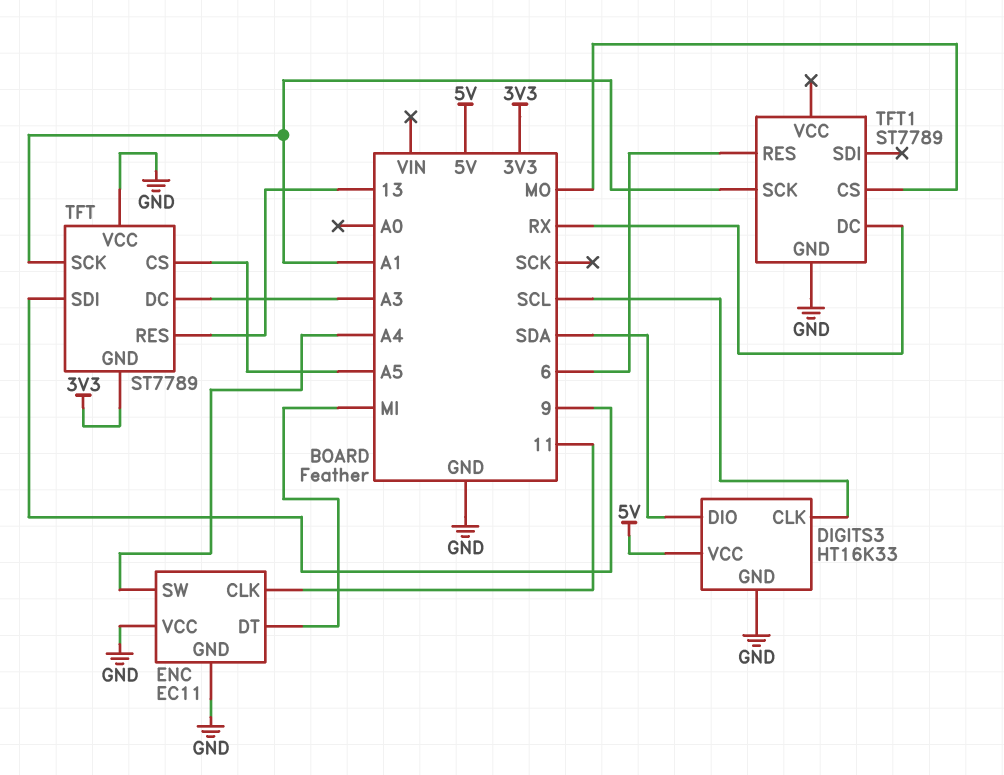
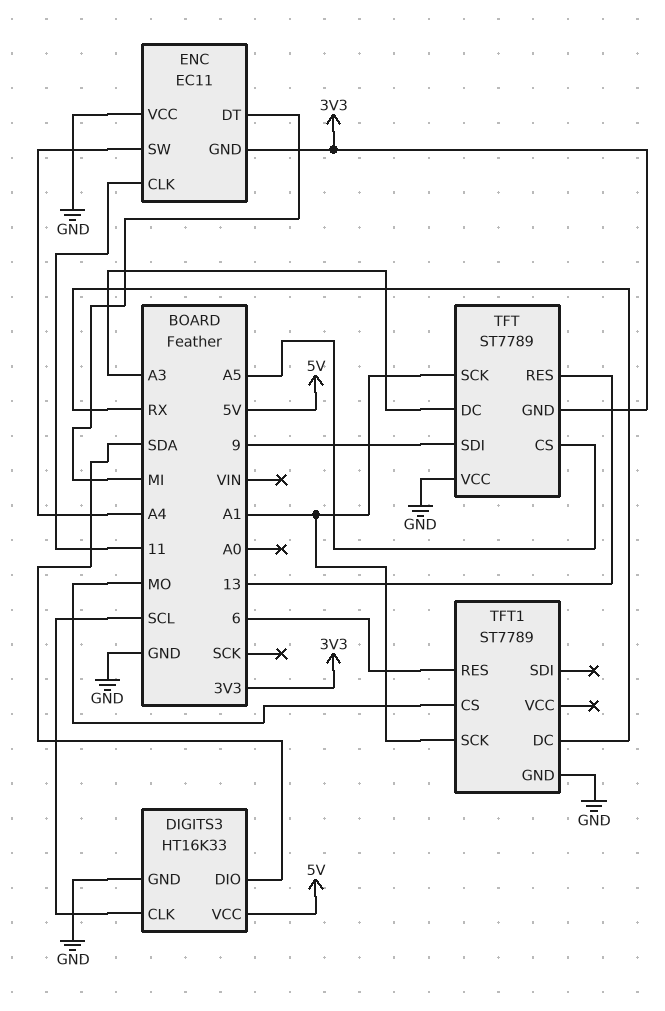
ENC pin GND: GND -> 3V3

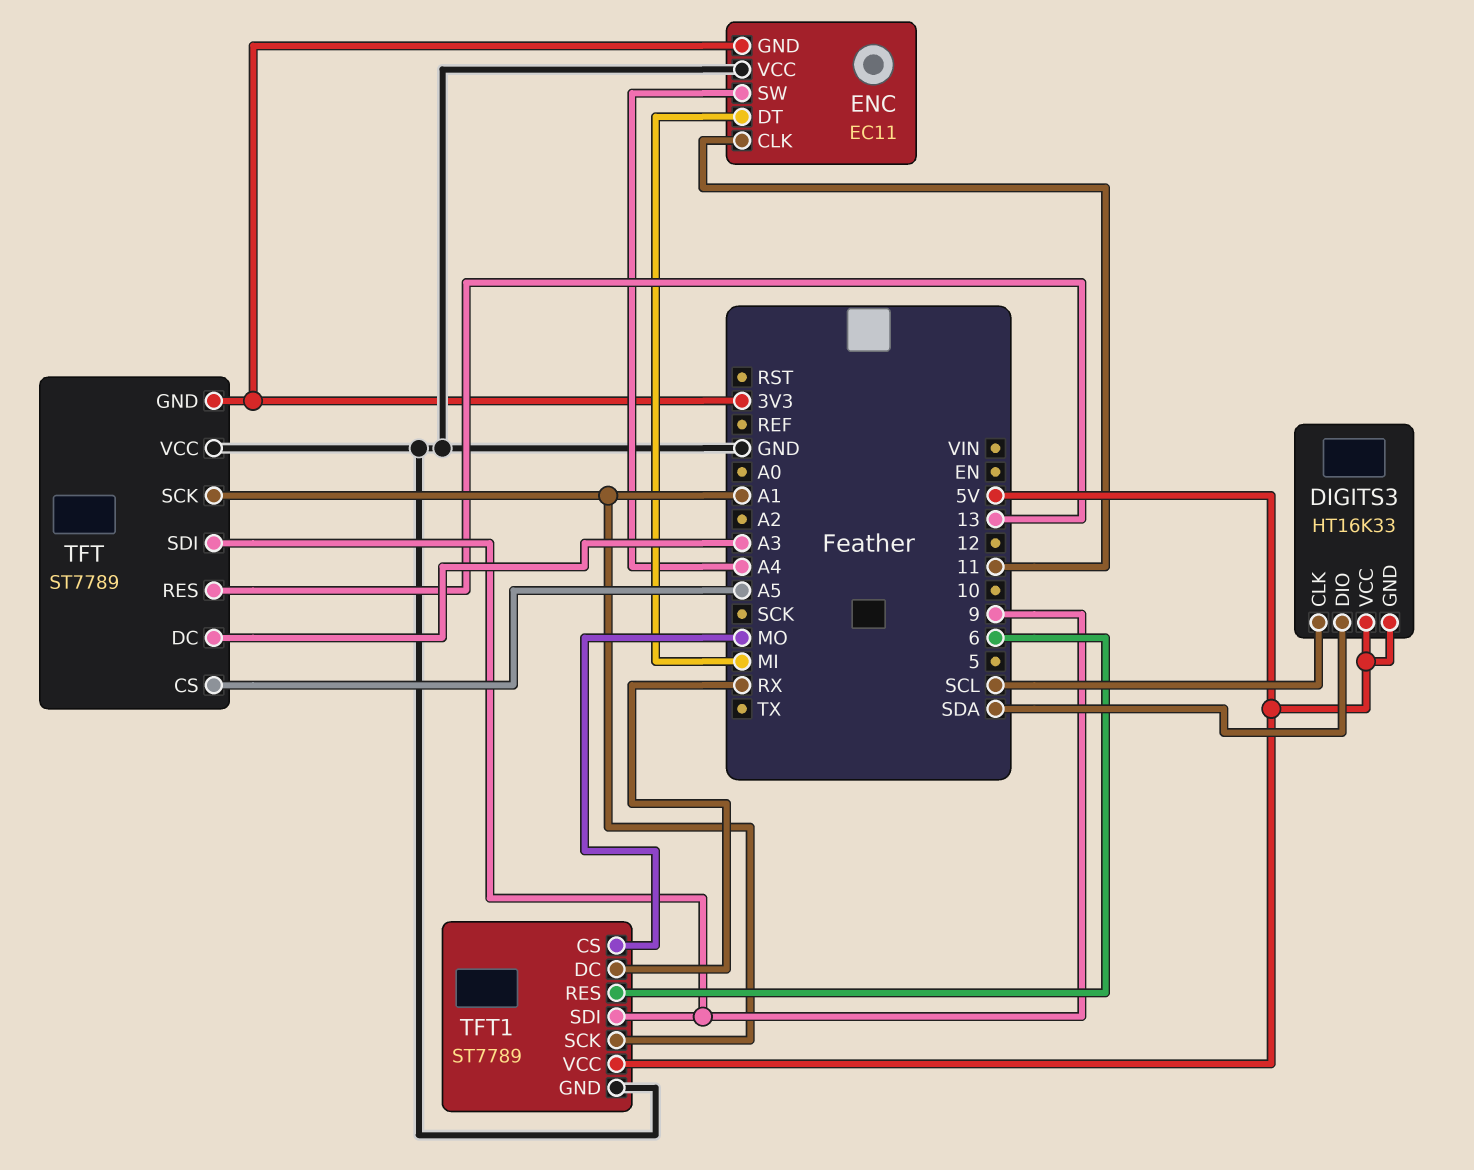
DIGITS3 pin GND: GND -> 5V
TFT1 pin SDI: none -> 9
TFT1 pin VCC: none -> 5V

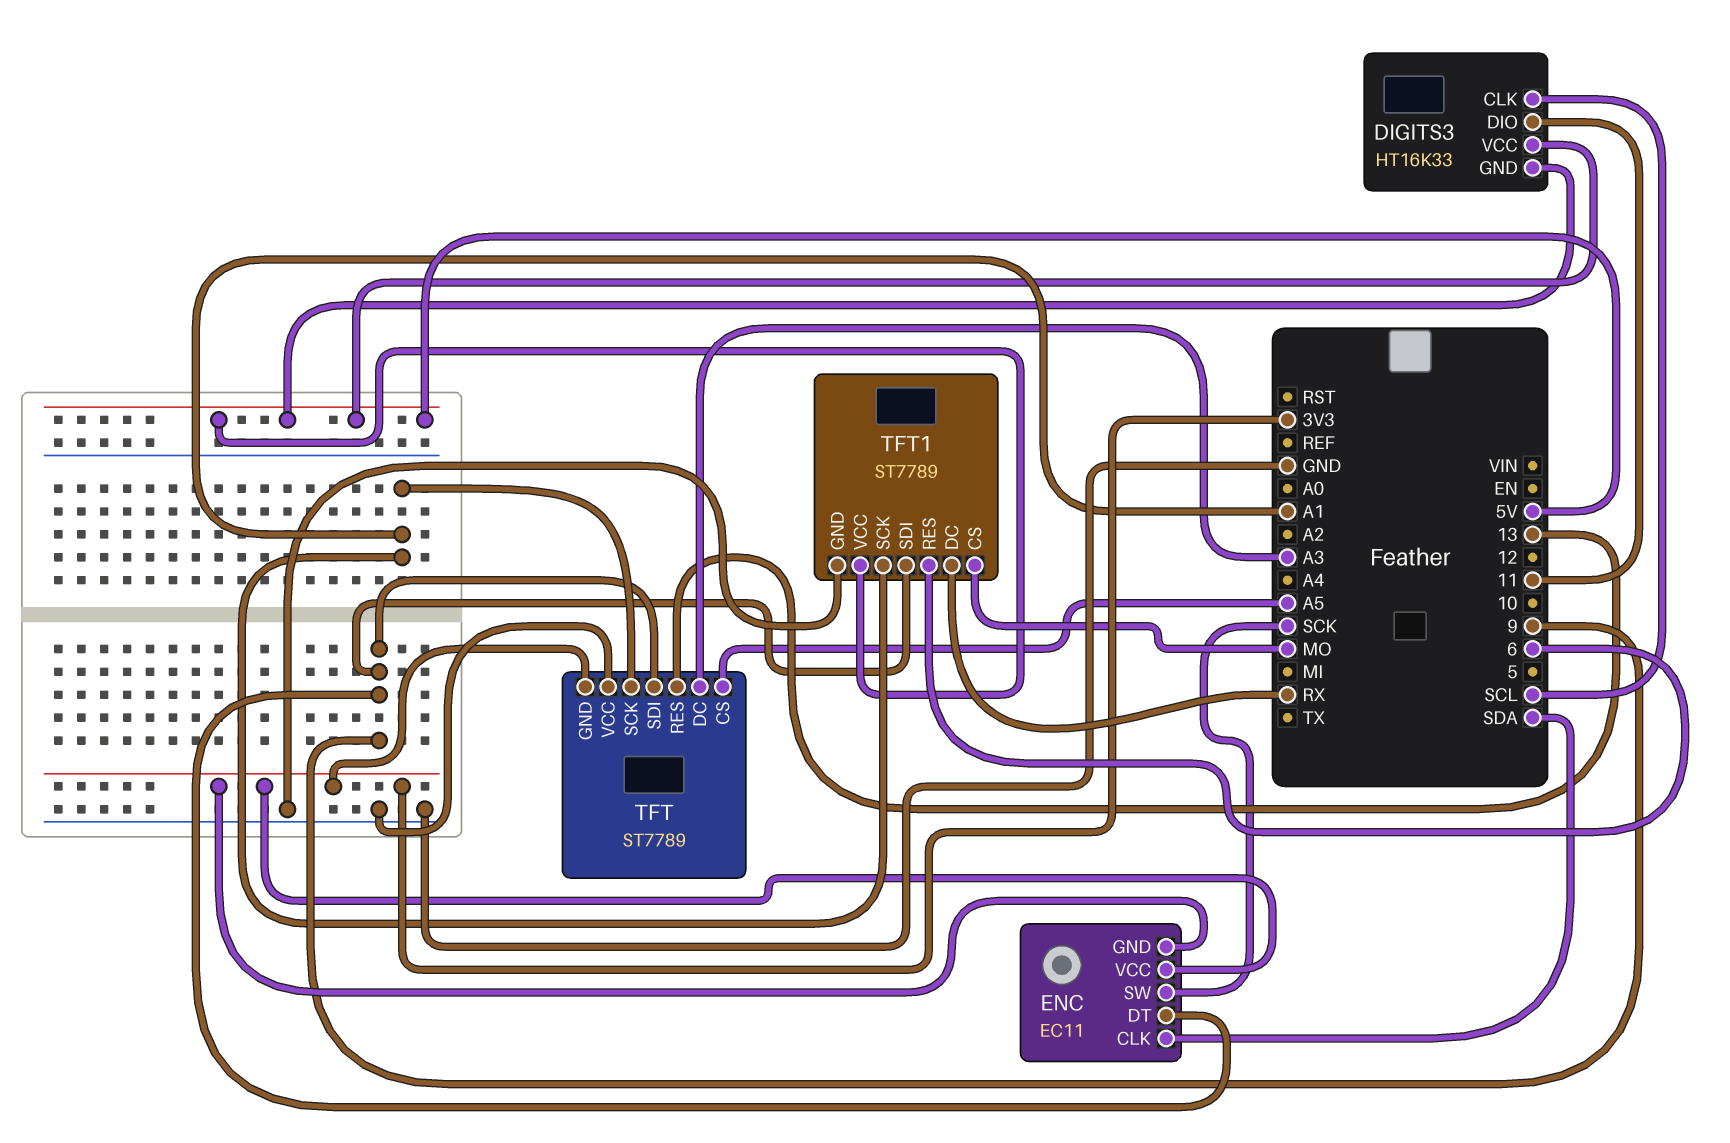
DIGITS3 pin DIO: SDA -> 11
ENC pin CLK: 11 -> SDA
ENC pin DT: MI -> 9
ENC pin SW: A4 -> SCK
ENC pin VCC: GND -> 3V3

